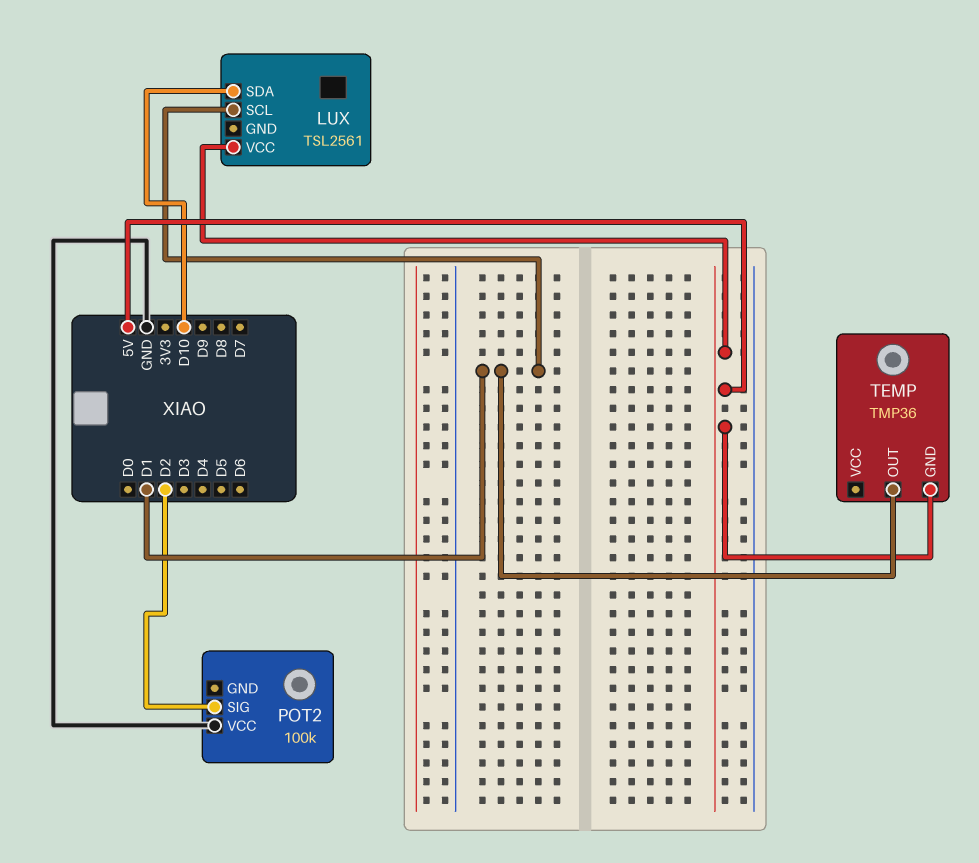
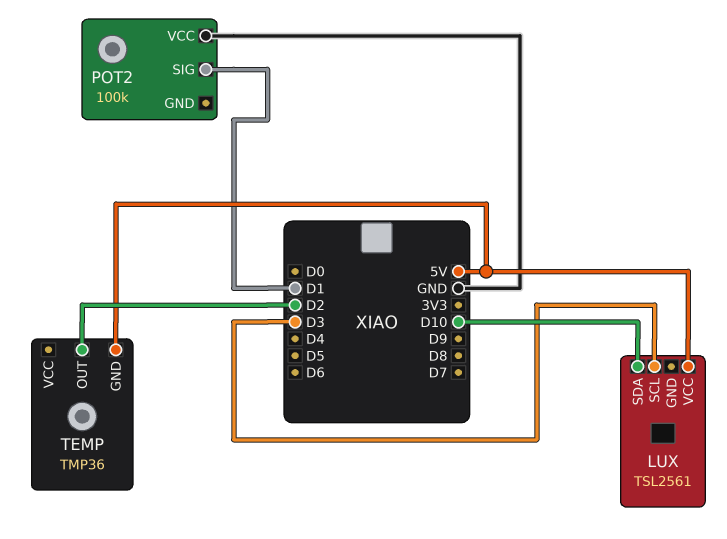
LUX pin SCL: D1 -> D3
POT2 pin SIG: D2 -> D1
TEMP pin OUT: D1 -> D2

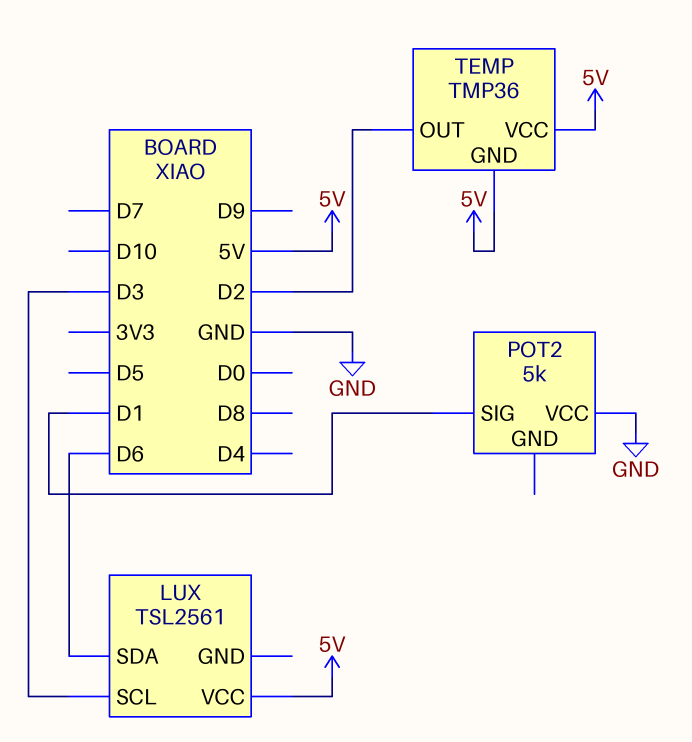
LUX pin SDA: D10 -> D6
POT2: 100k -> 5k
TEMP pin VCC: none -> 5V

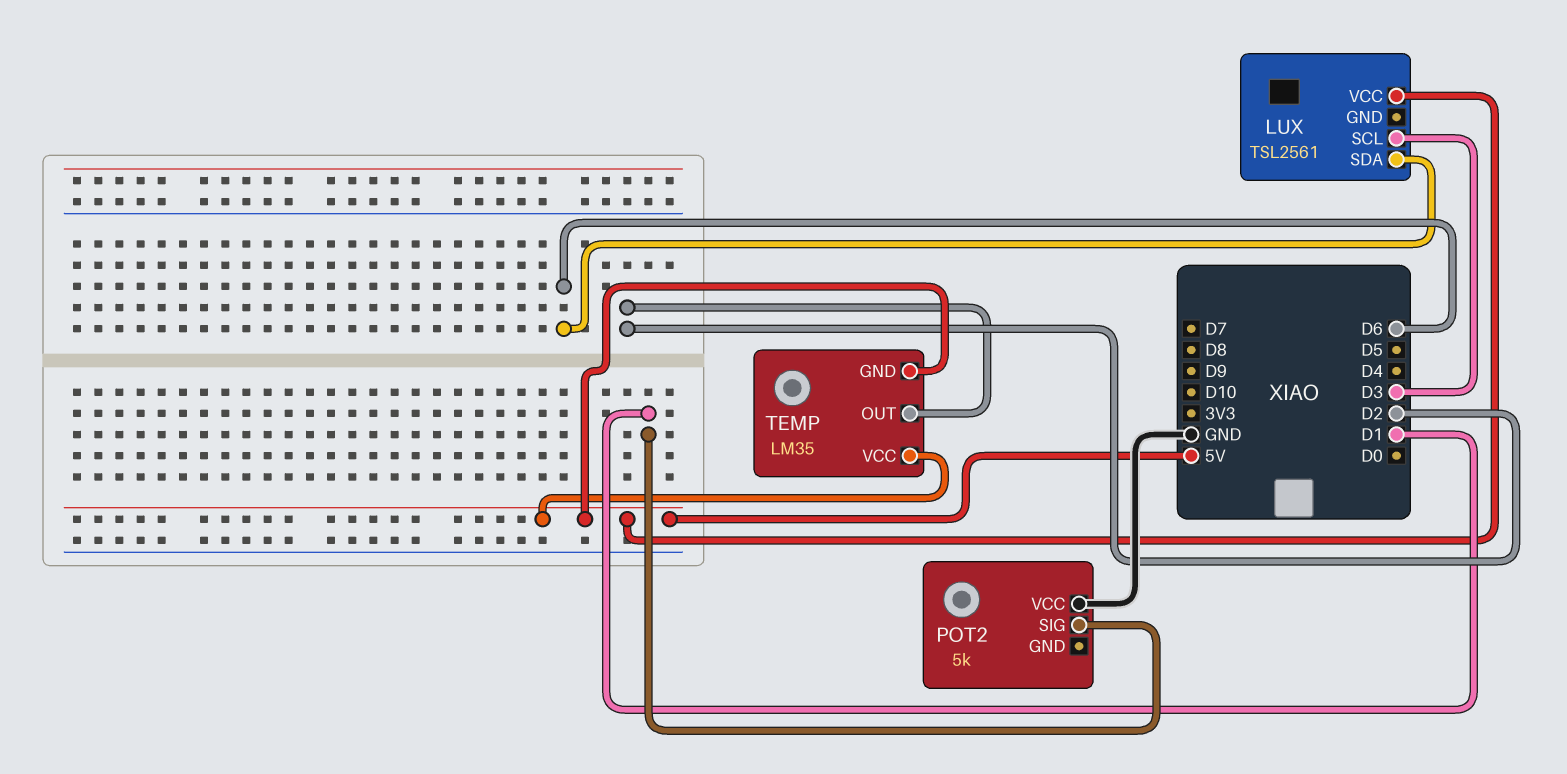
TEMP: TMP36 -> LM35

